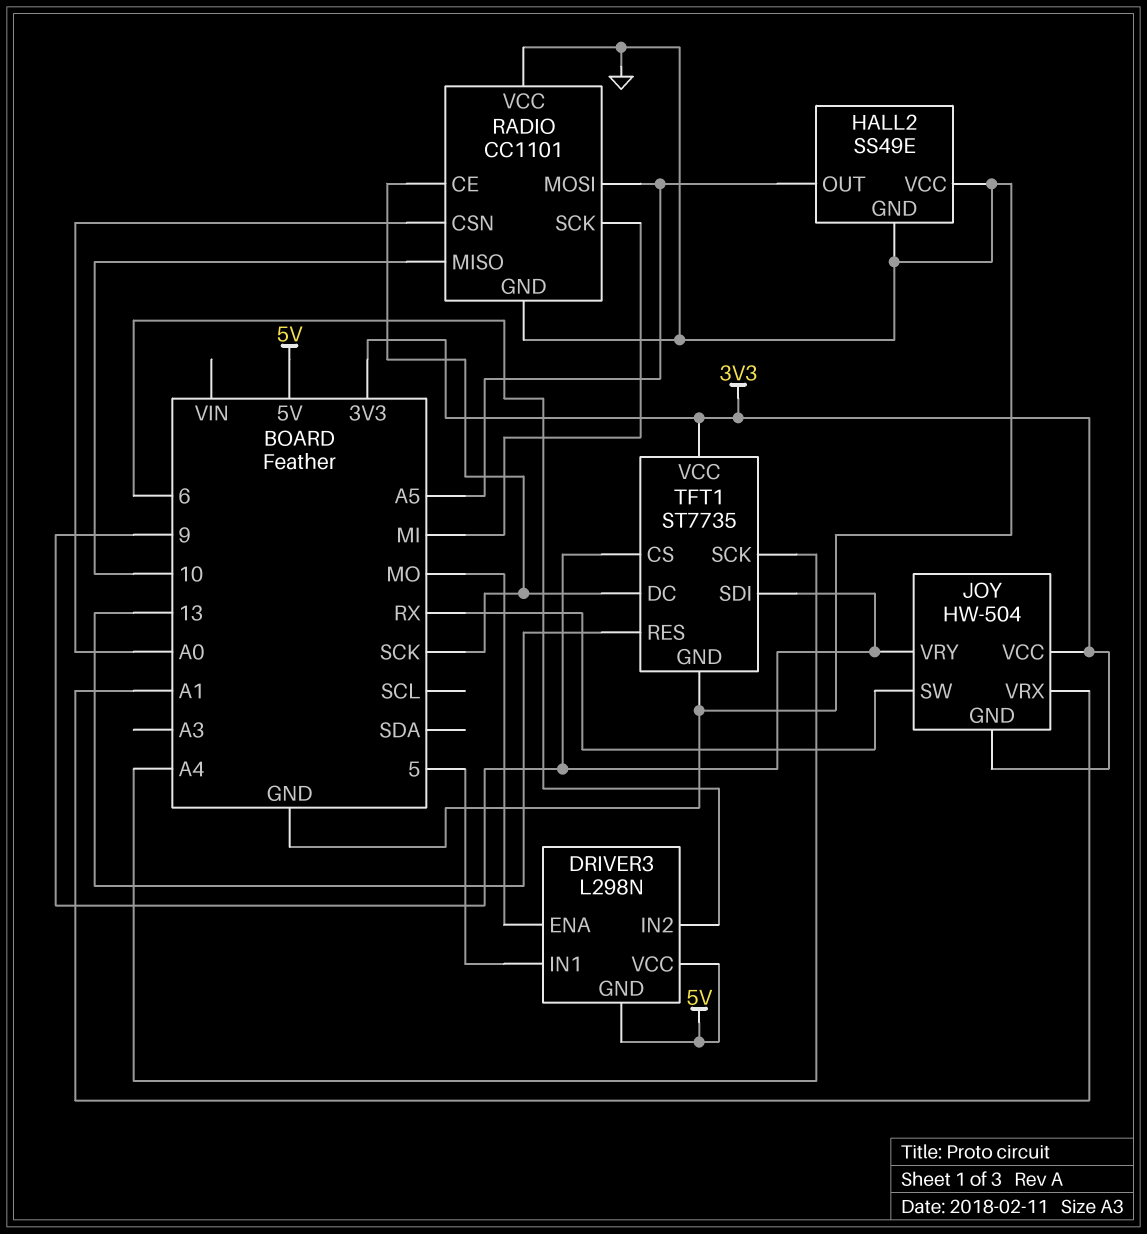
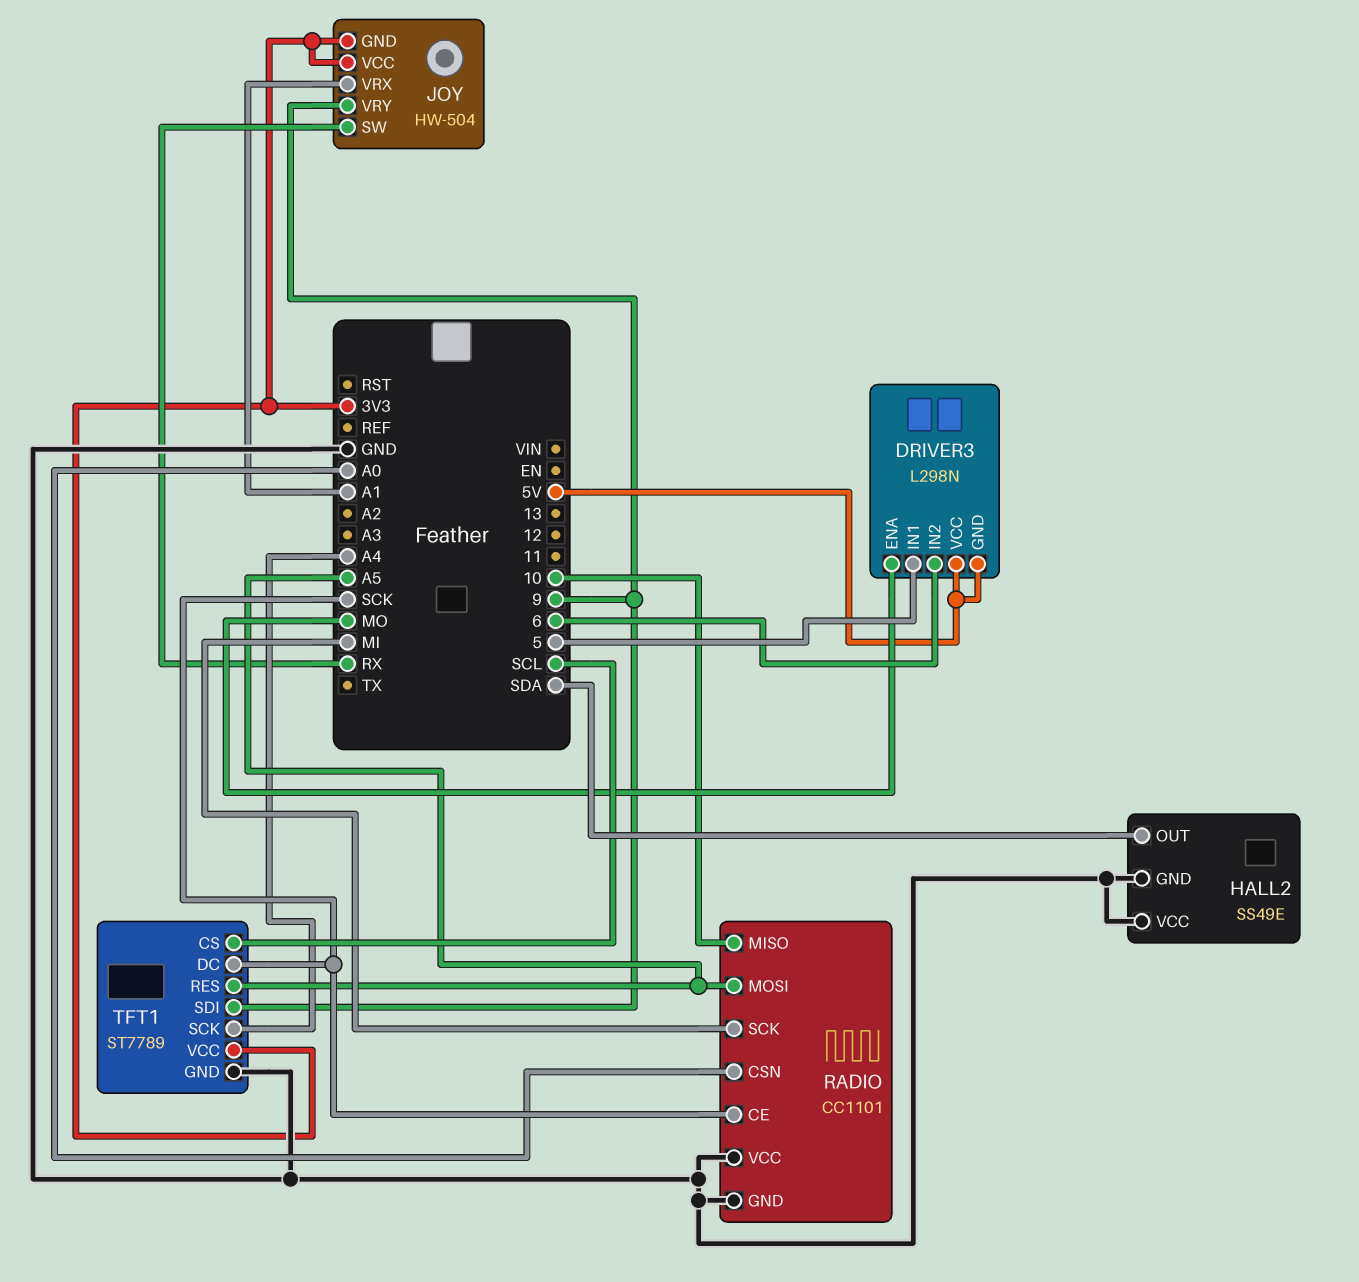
HALL2 pin OUT: A5 -> SDA
TFT1: ST7735 -> ST7789
TFT1 pin CS: 9 -> SCL
TFT1 pin RES: 13 -> A5

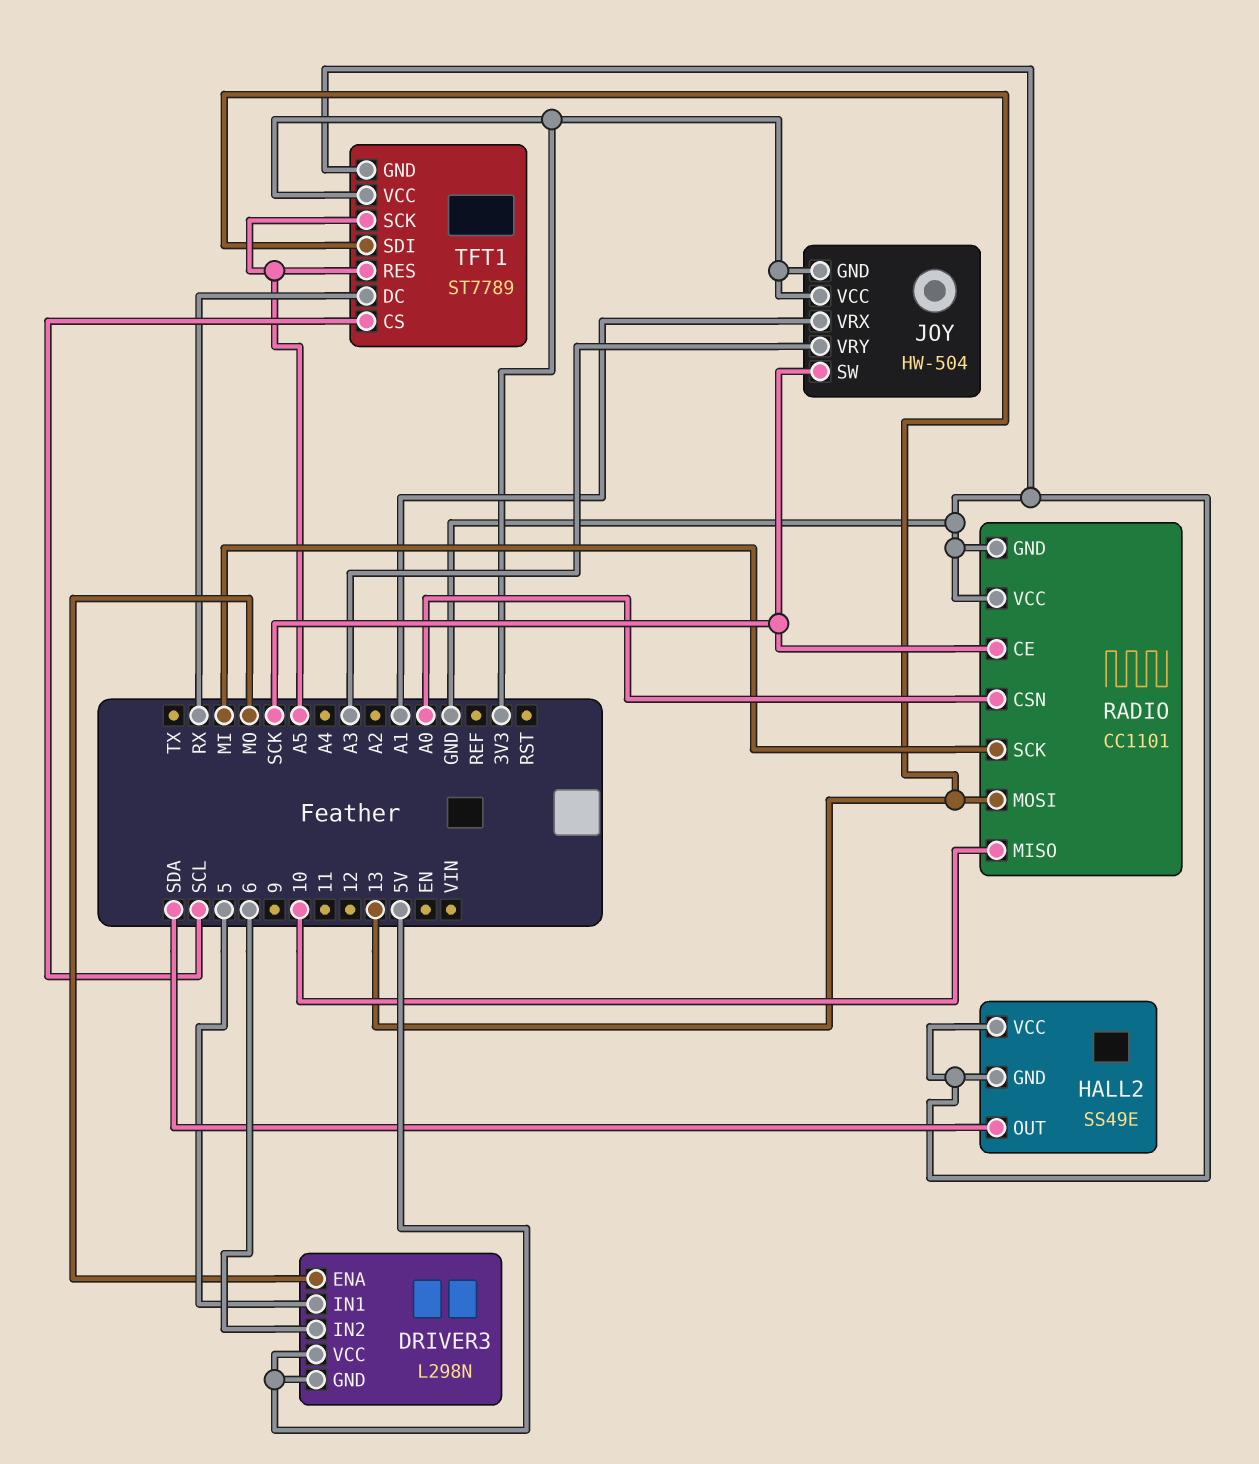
JOY pin SW: RX -> SCK
JOY pin VRY: 9 -> A3
RADIO pin MOSI: A5 -> 13
TFT1 pin DC: SCK -> RX
TFT1 pin SCK: A4 -> A5
TFT1 pin SDI: 9 -> 13

